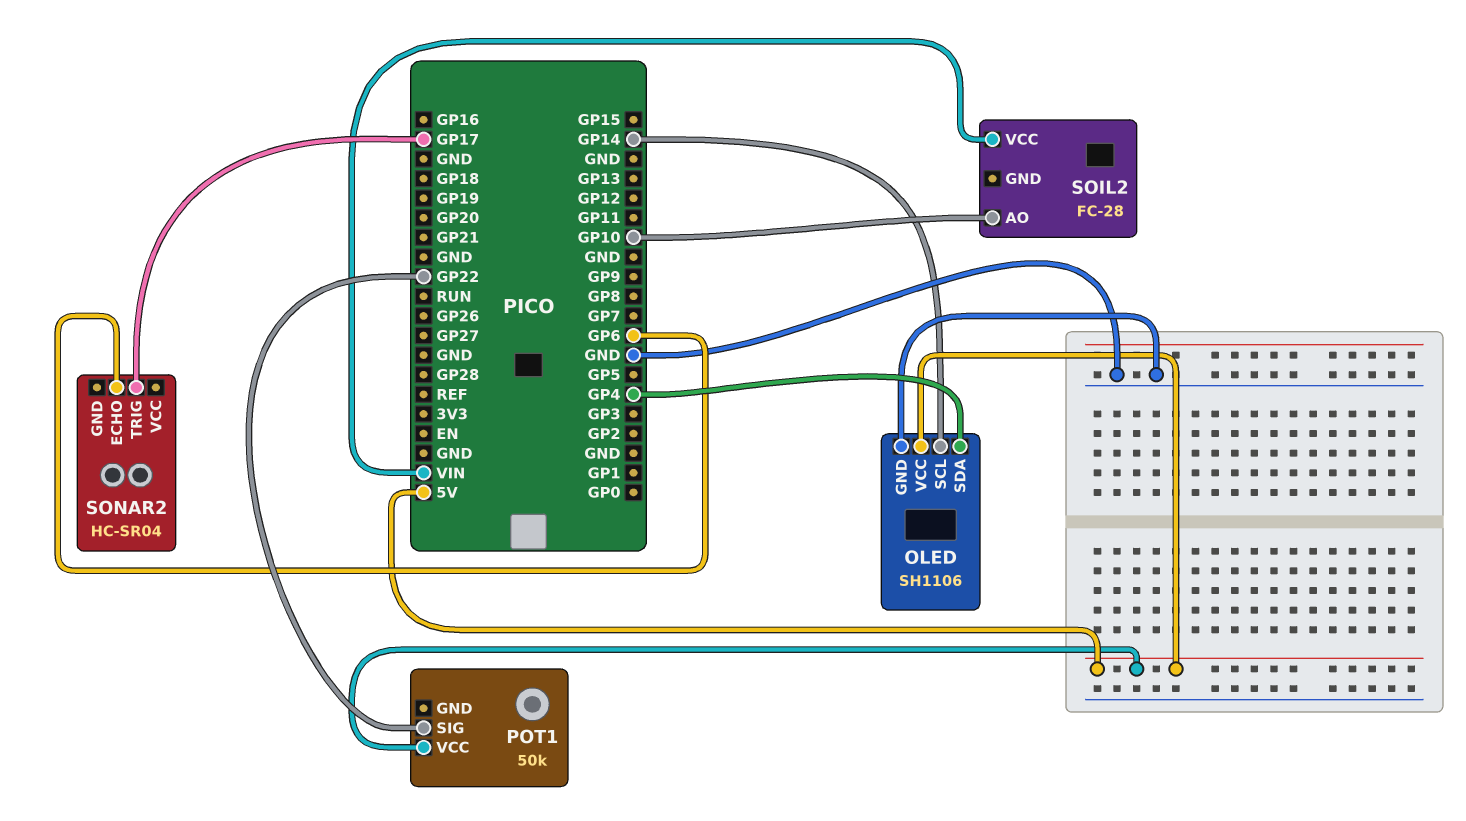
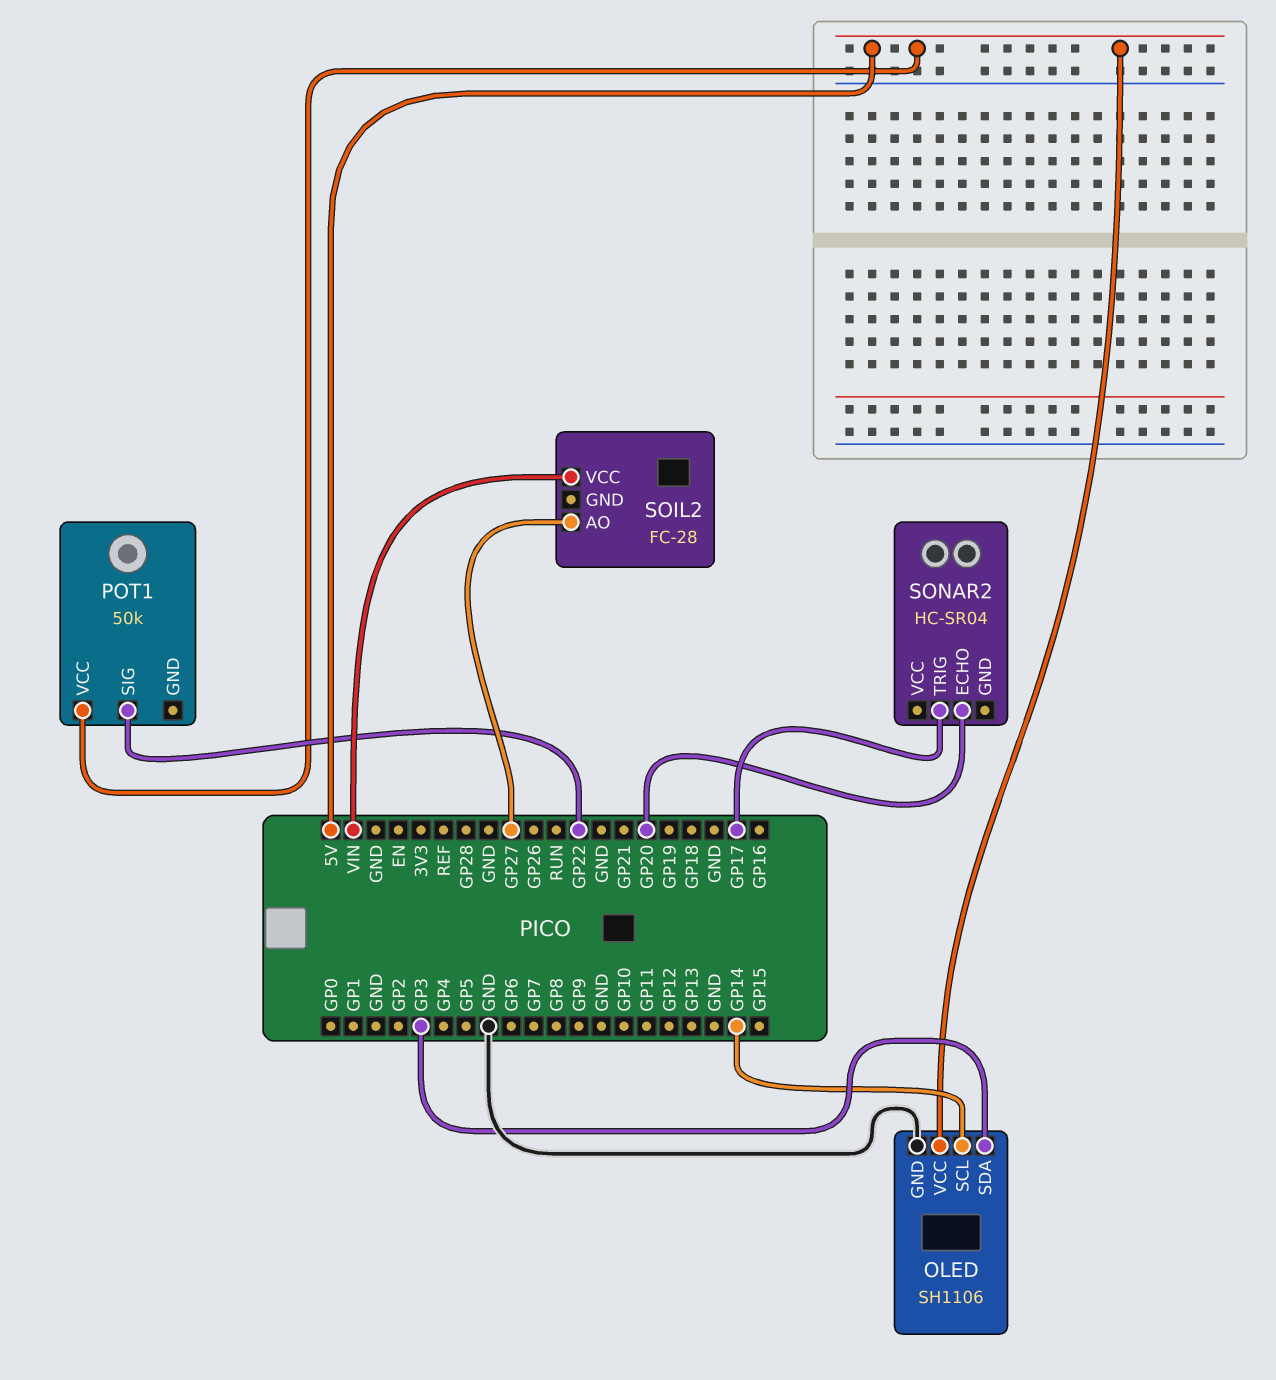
OLED pin SDA: GP4 -> GP3
SOIL2 pin AO: GP10 -> GP27
SONAR2 pin ECHO: GP6 -> GP20

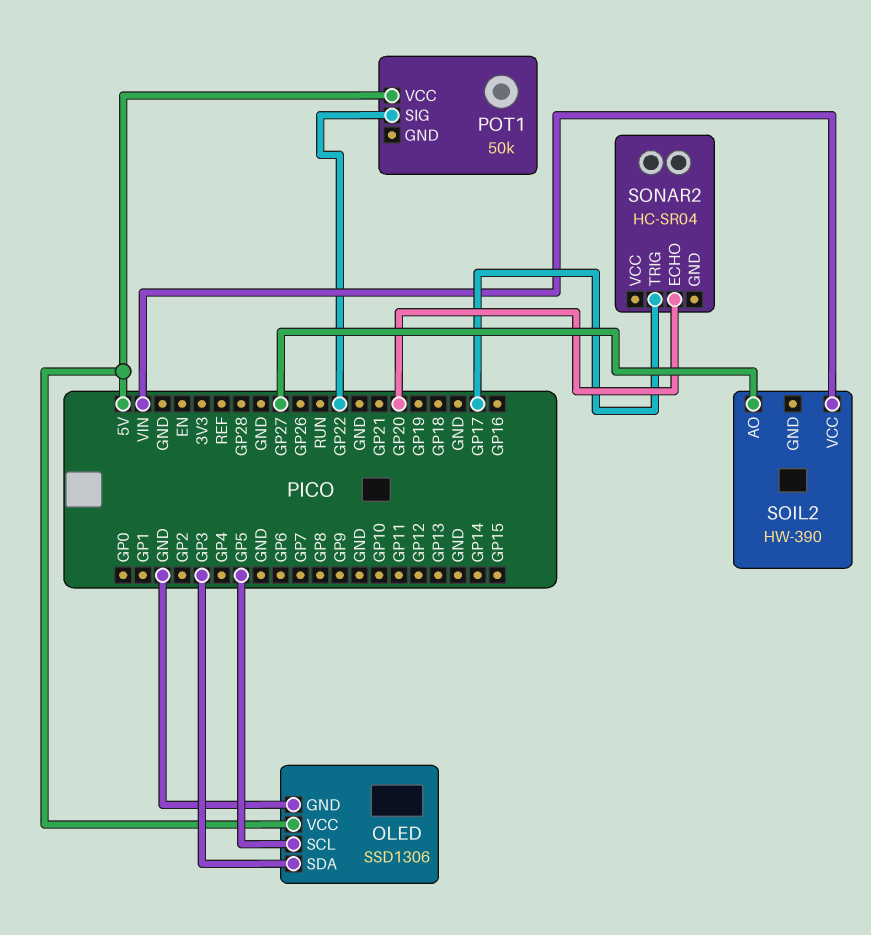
OLED: SH1106 -> SSD1306
OLED pin SCL: GP14 -> GP5
SOIL2: FC-28 -> HW-390

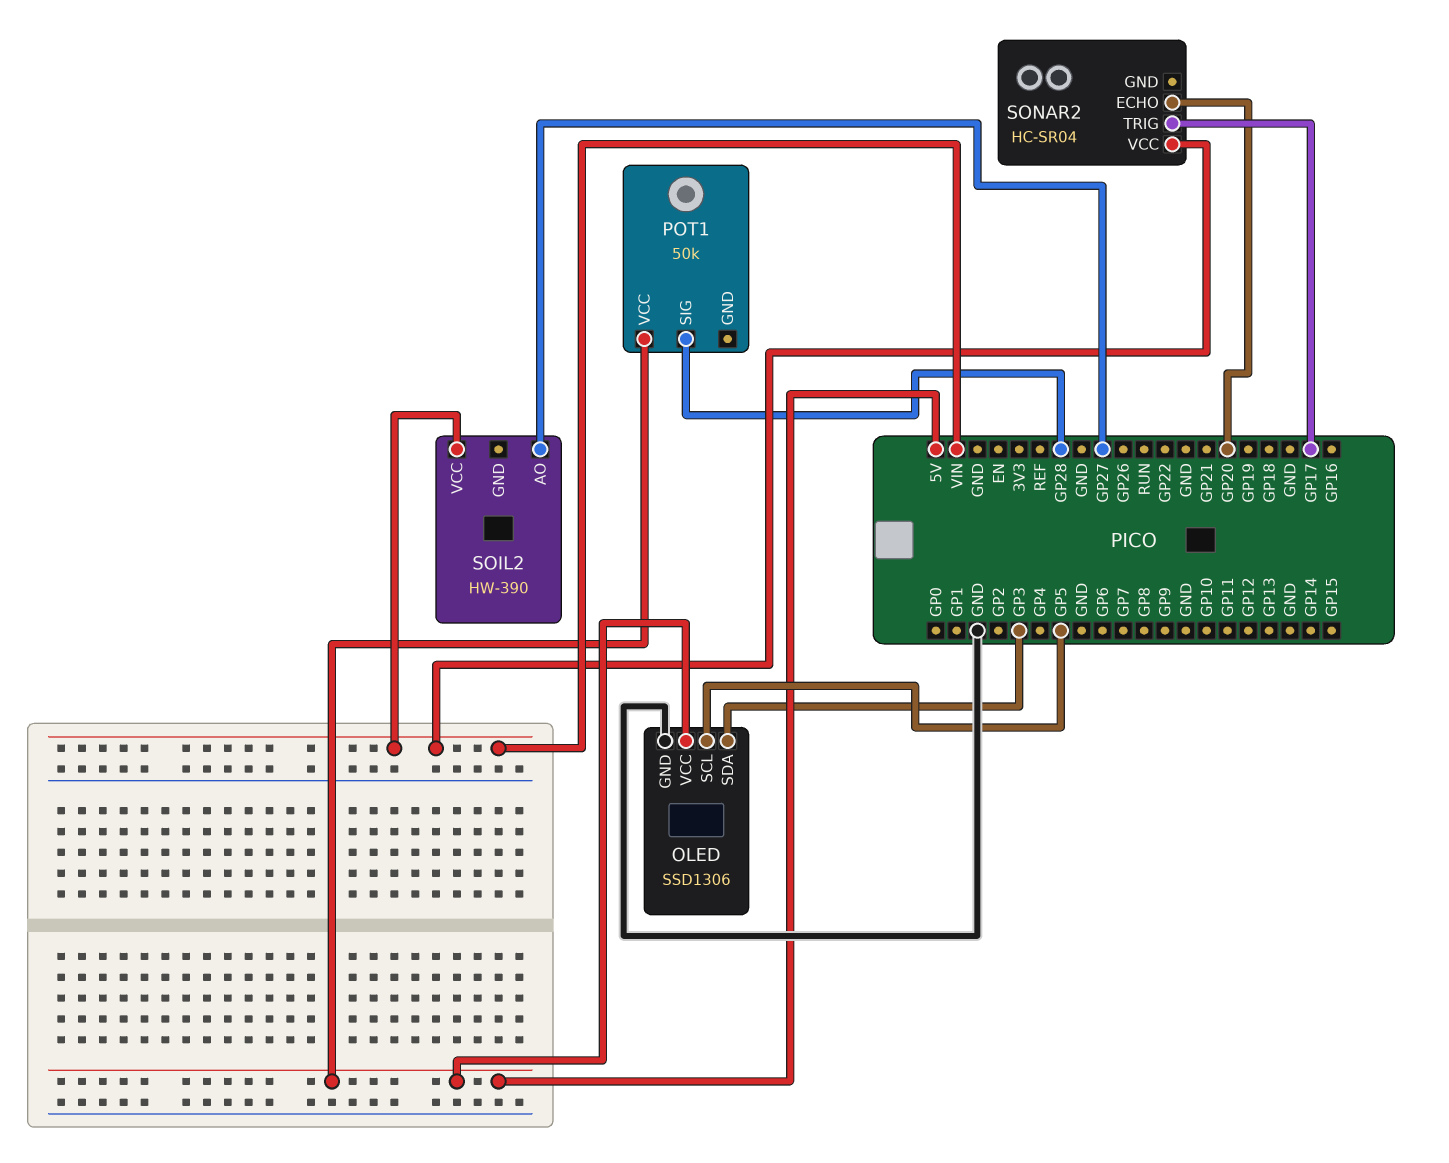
POT1 pin SIG: GP22 -> GP28
SONAR2 pin VCC: none -> VIN

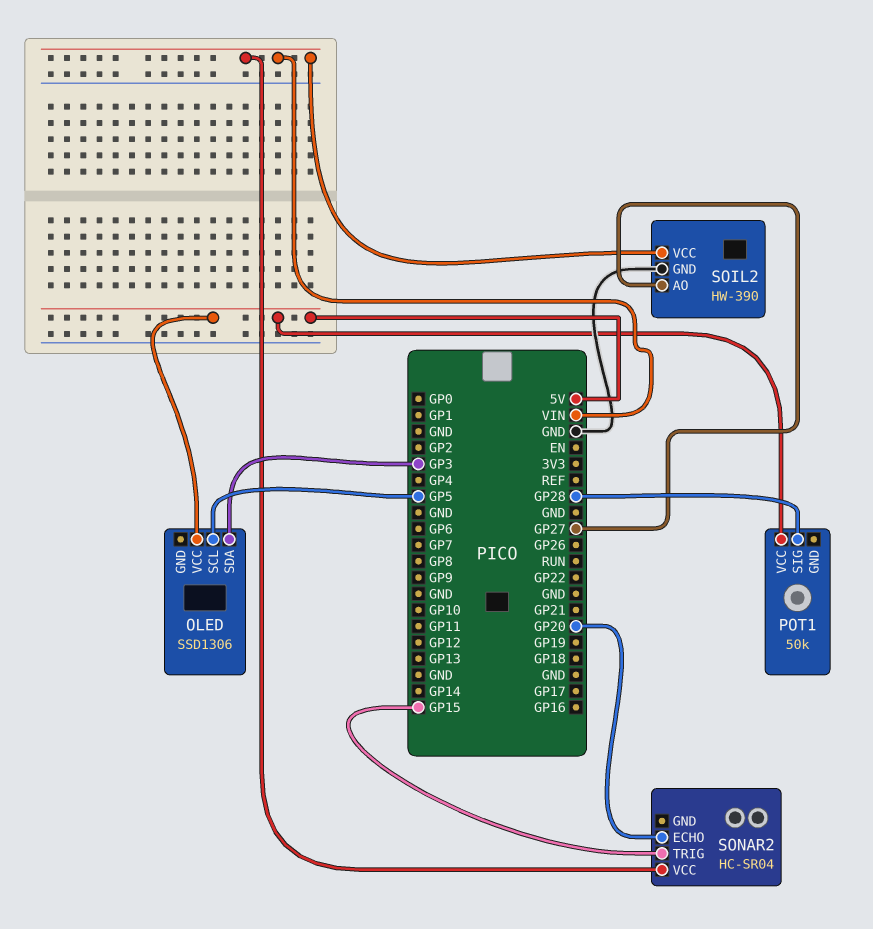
OLED pin GND: GND -> none
SOIL2 pin GND: none -> GND
SONAR2 pin TRIG: GP17 -> GP15

